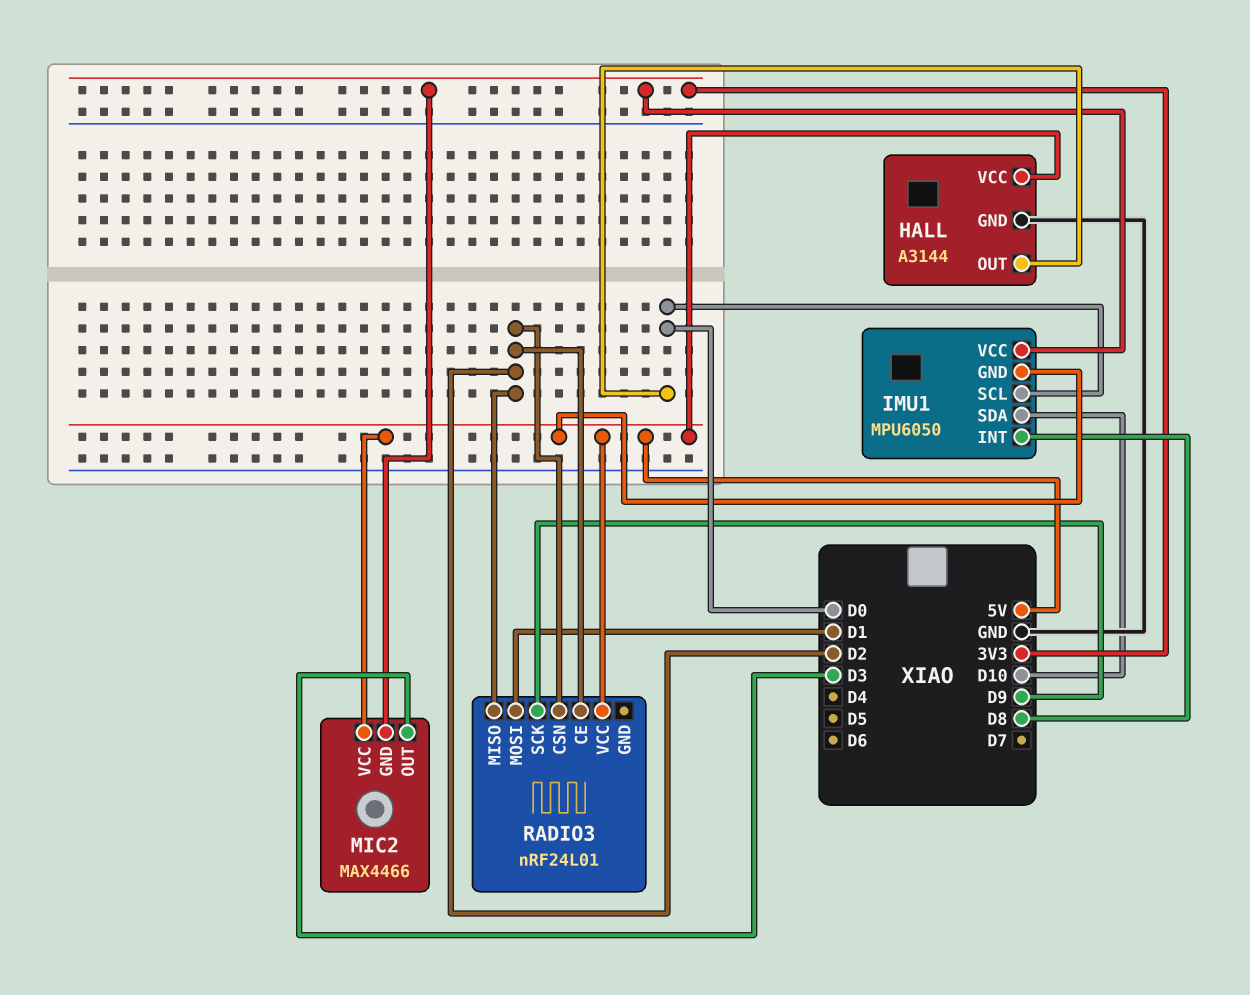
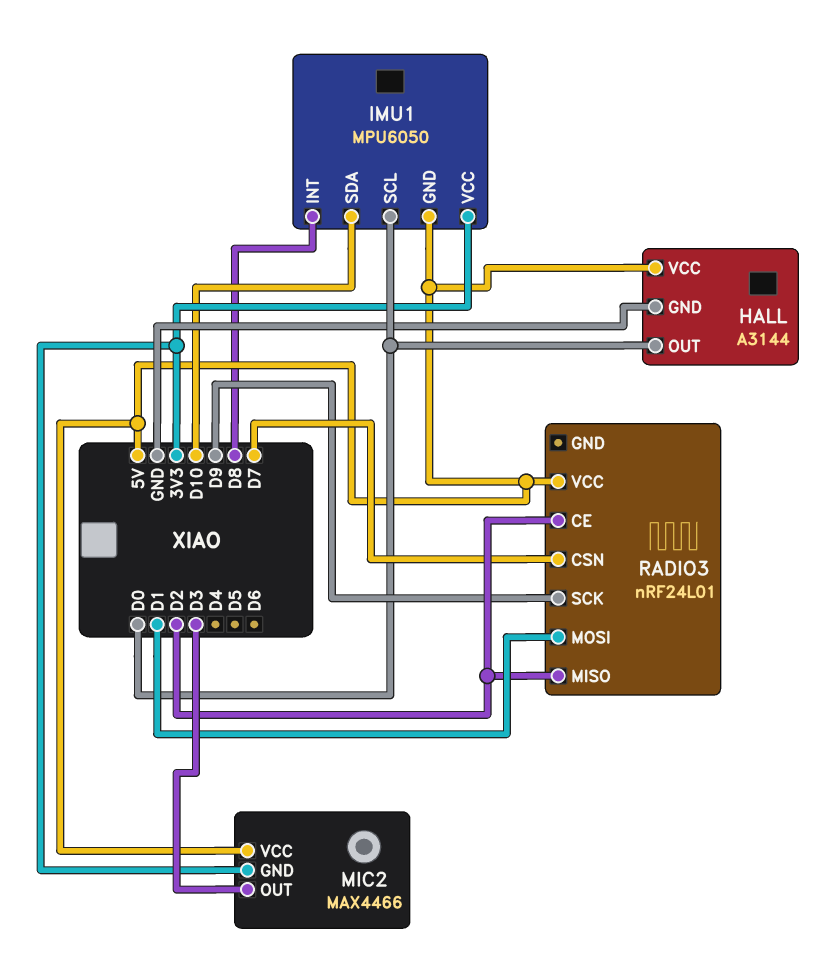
RADIO3 pin CSN: D2 -> D7

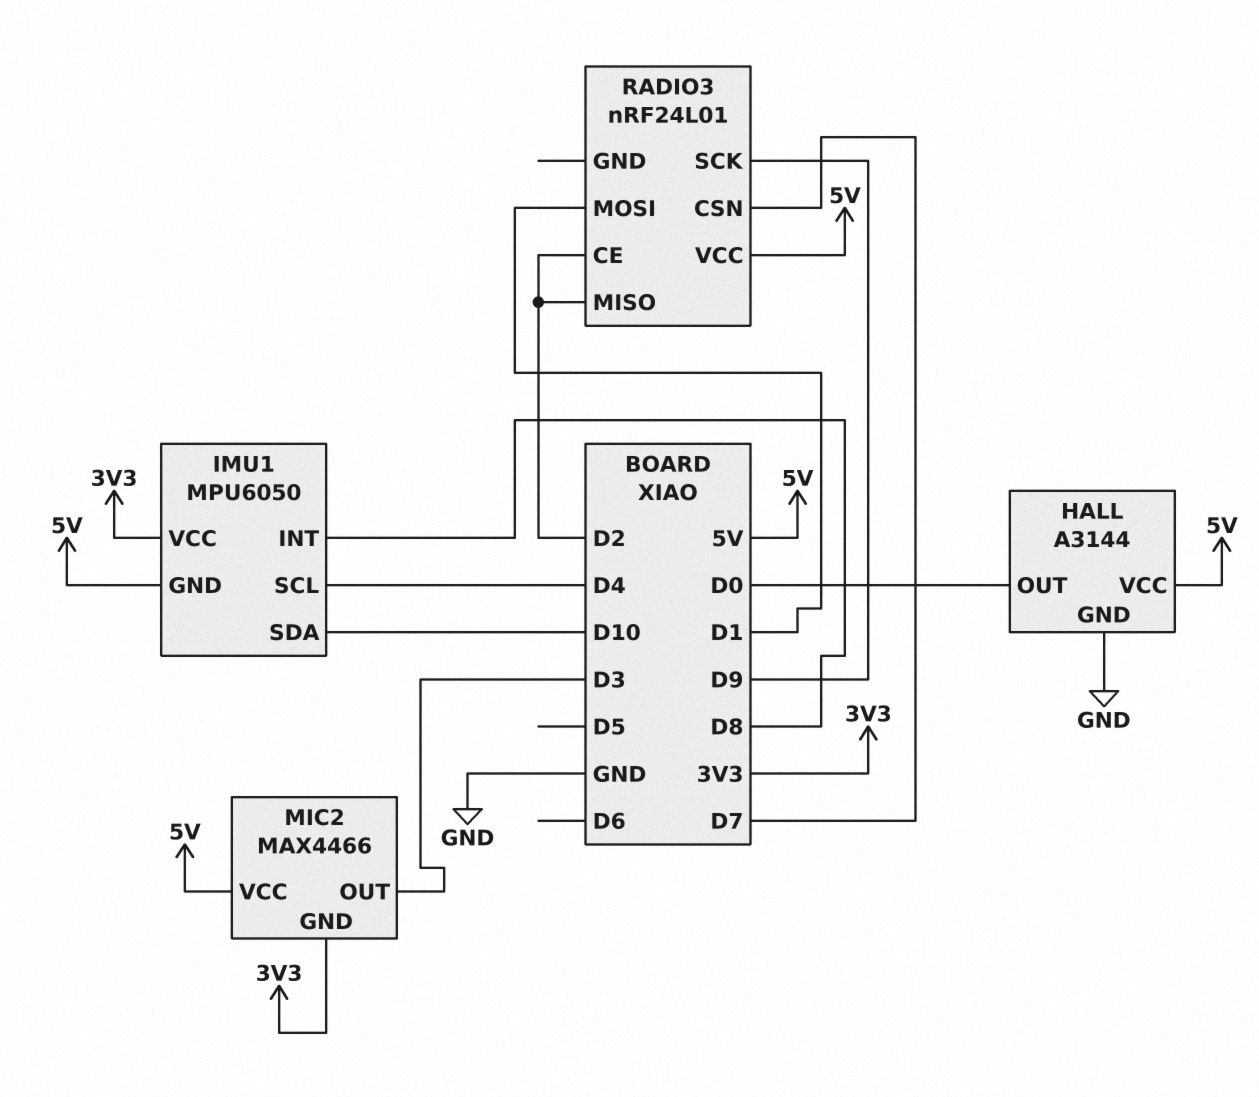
IMU1 pin SCL: D0 -> D4

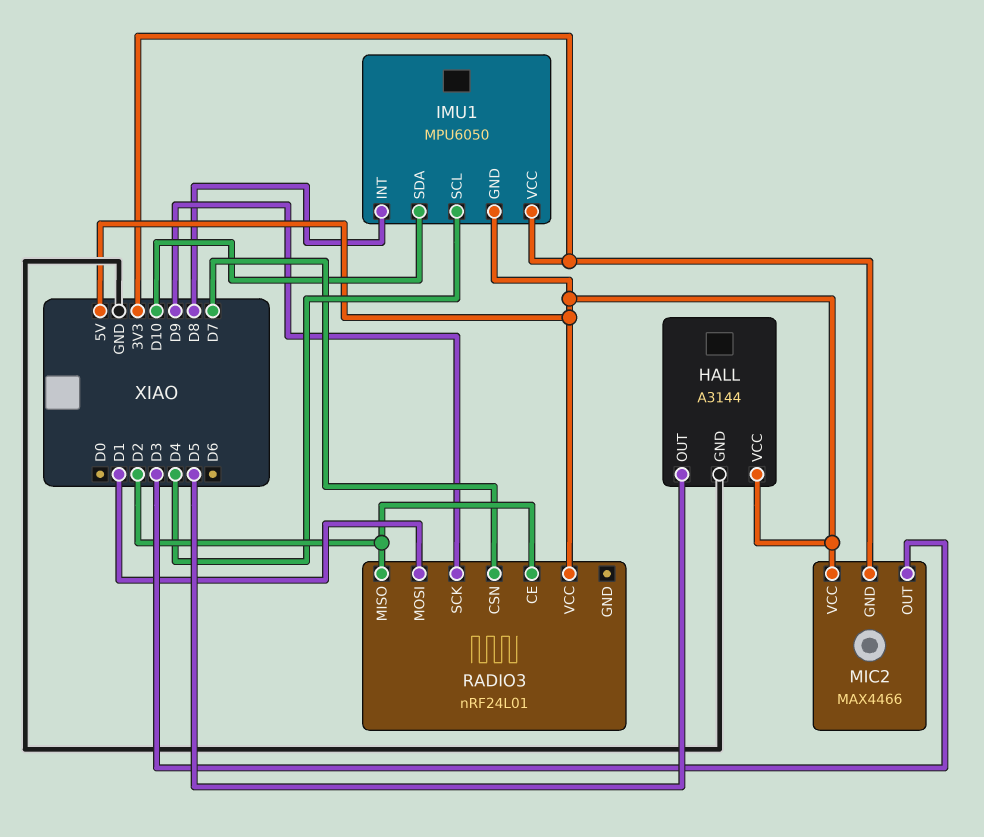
HALL pin OUT: D0 -> D5

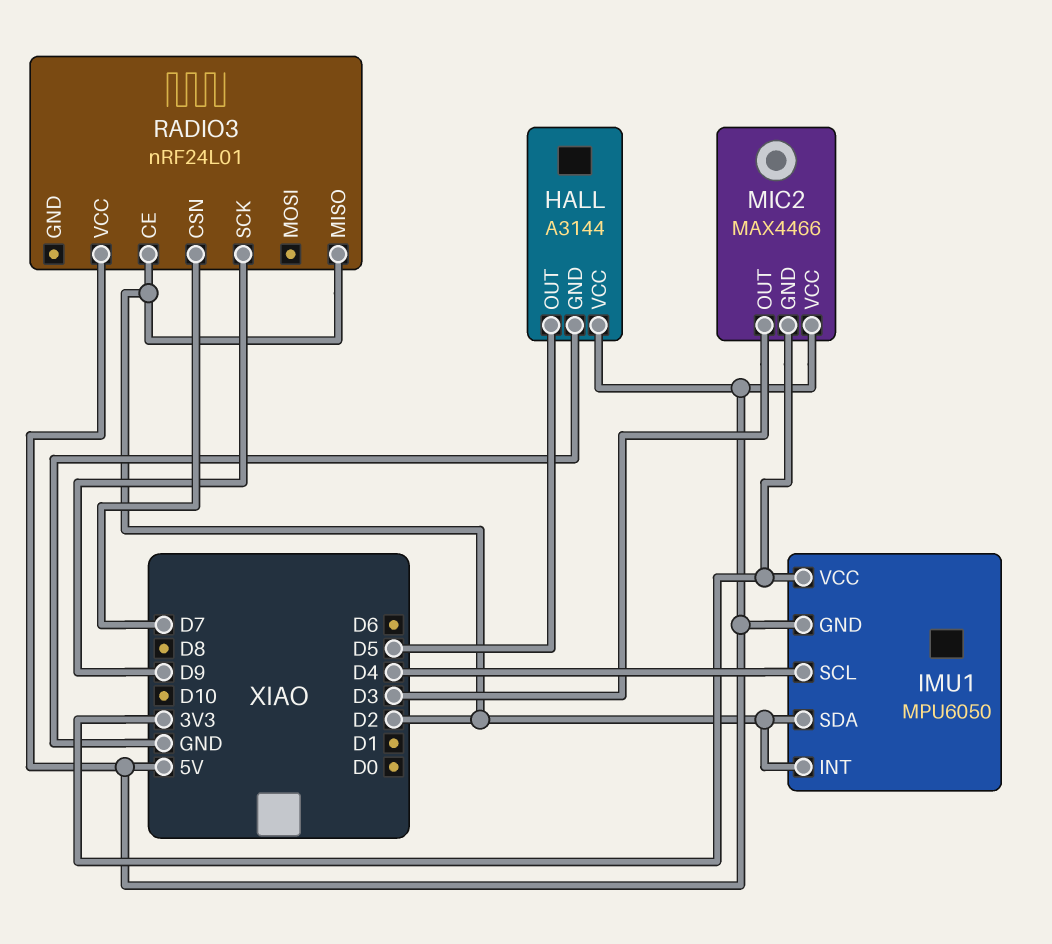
IMU1 pin INT: D8 -> D2
IMU1 pin SDA: D10 -> D2
RADIO3 pin MOSI: D1 -> none

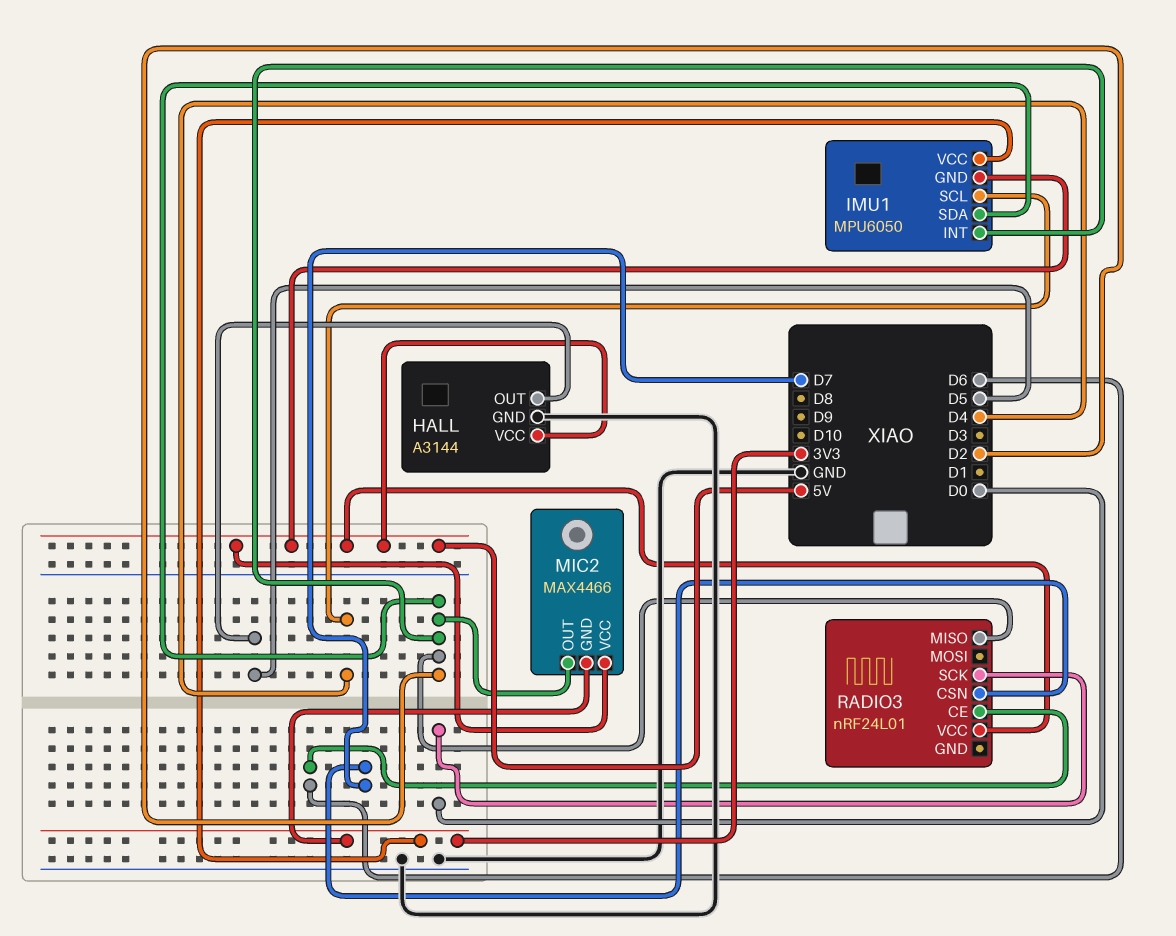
MIC2 pin OUT: D3 -> D2
RADIO3 pin CE: D2 -> D6
RADIO3 pin SCK: D9 -> D0

